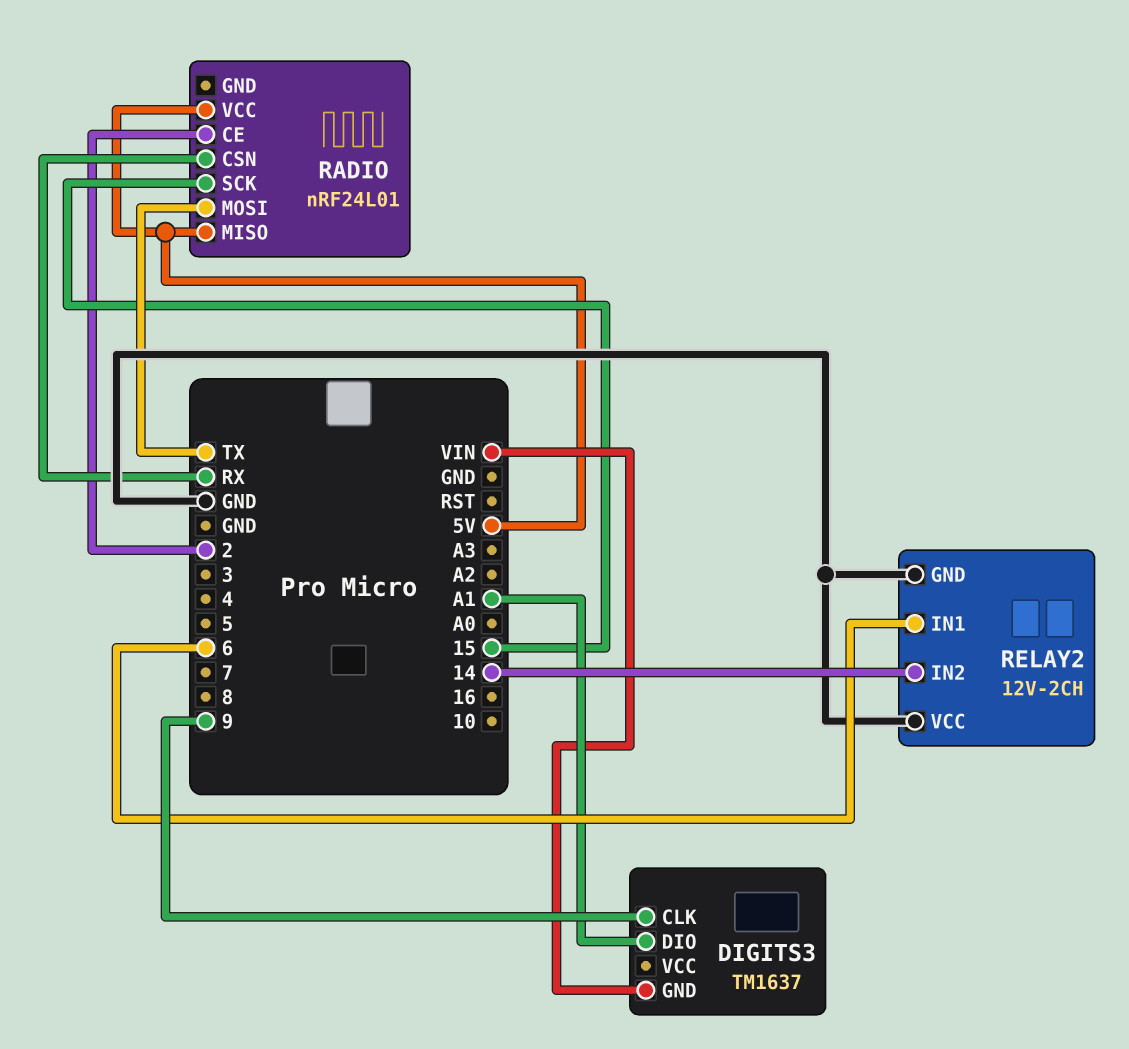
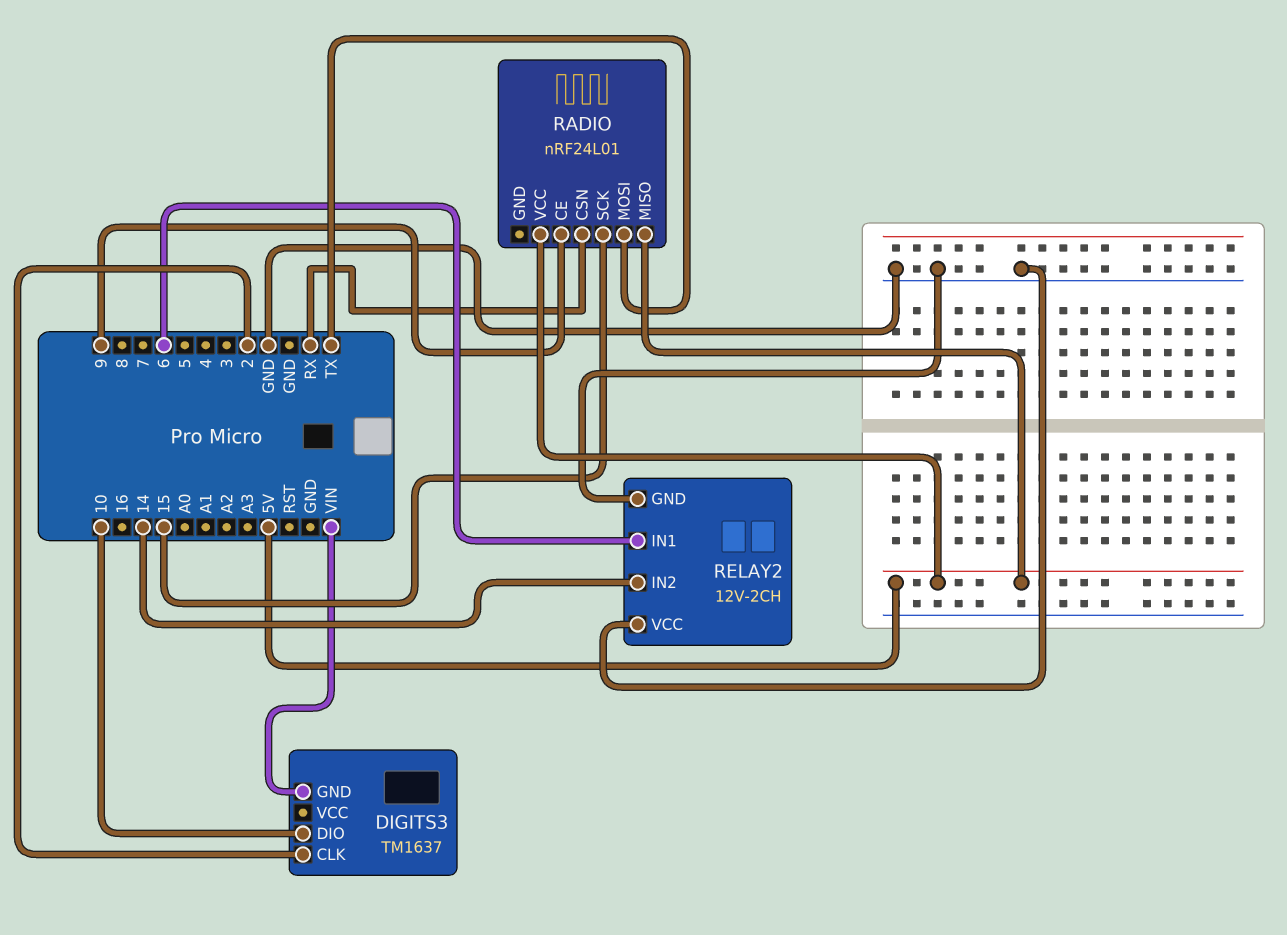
DIGITS3 pin CLK: 9 -> 2
DIGITS3 pin DIO: A1 -> 10
RADIO pin CE: 2 -> 9

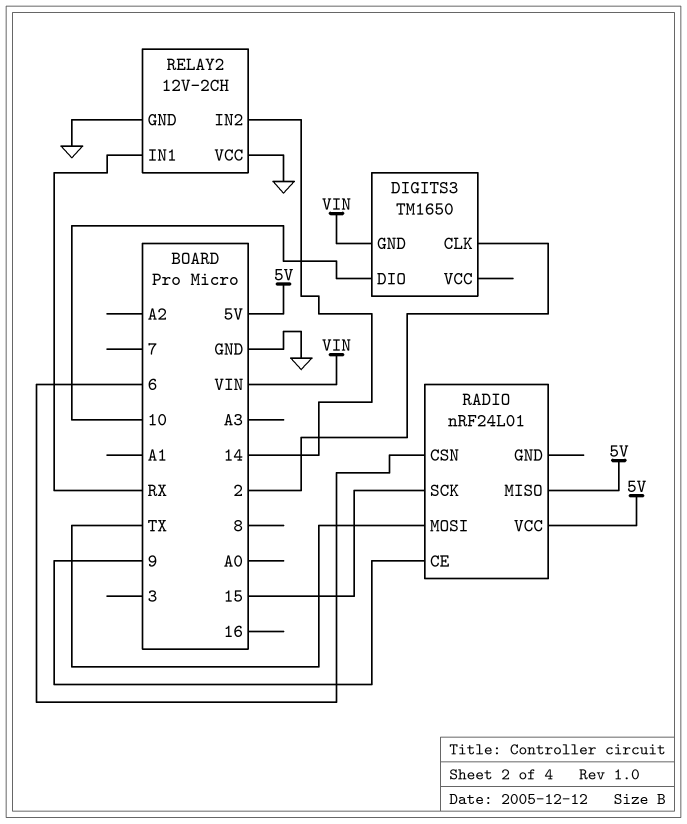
DIGITS3: TM1637 -> TM1650
RADIO pin CSN: RX -> 6
RELAY2 pin IN1: 6 -> RX

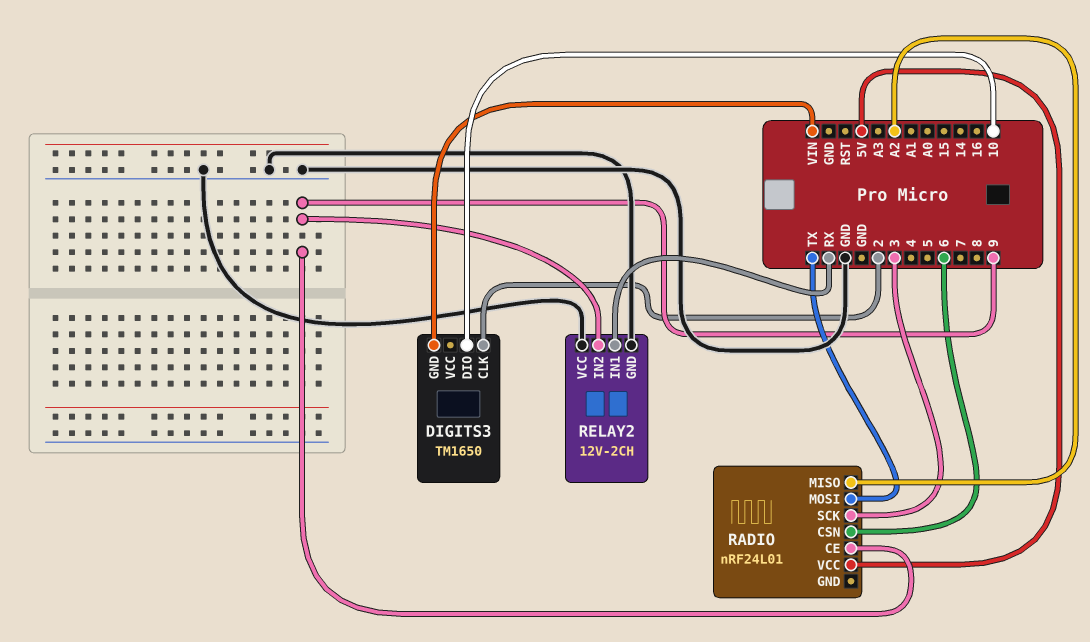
RADIO pin MISO: 5V -> A2
RADIO pin SCK: 15 -> 3
RELAY2 pin IN2: 14 -> 9

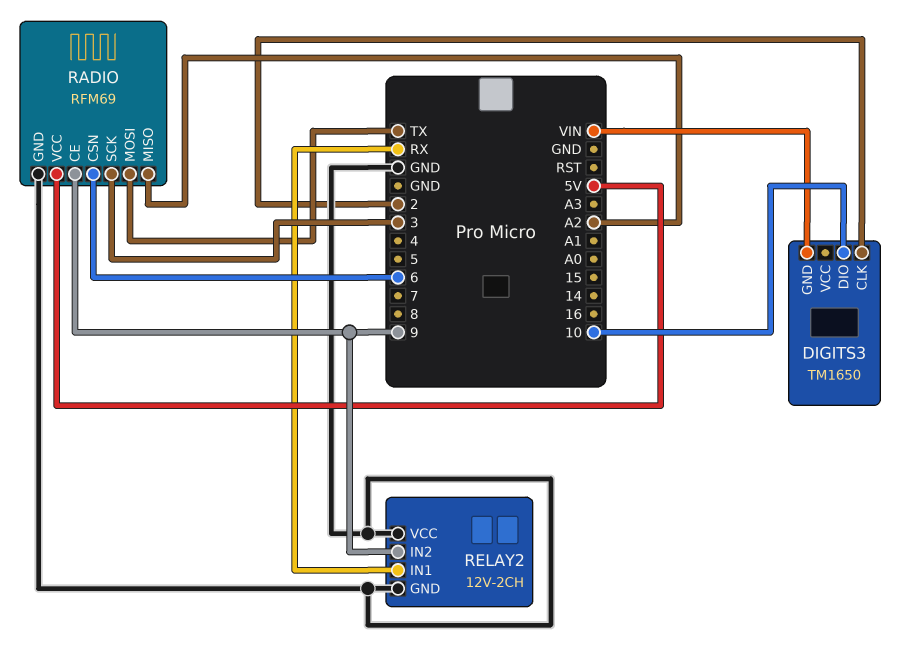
RADIO: nRF24L01 -> RFM69
RADIO pin GND: none -> GND

